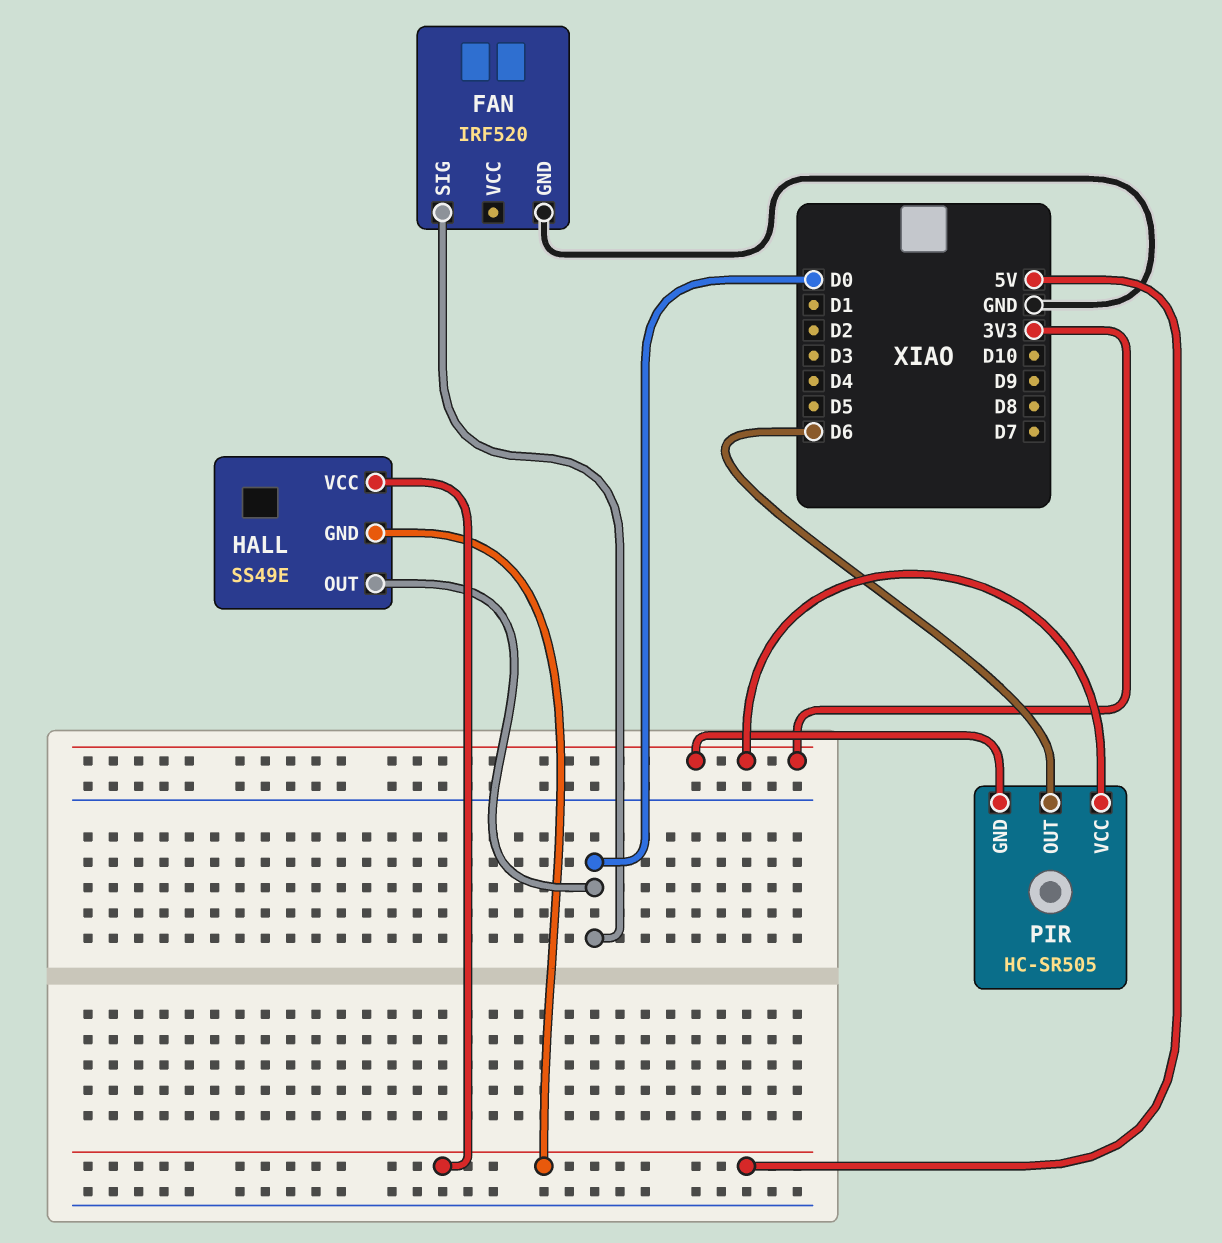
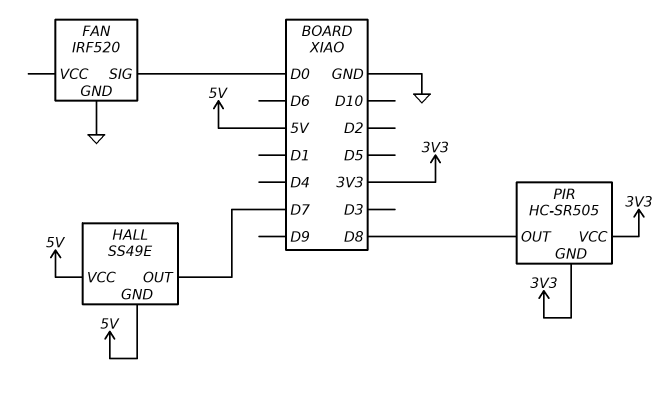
HALL pin OUT: D0 -> D7
PIR pin OUT: D6 -> D8

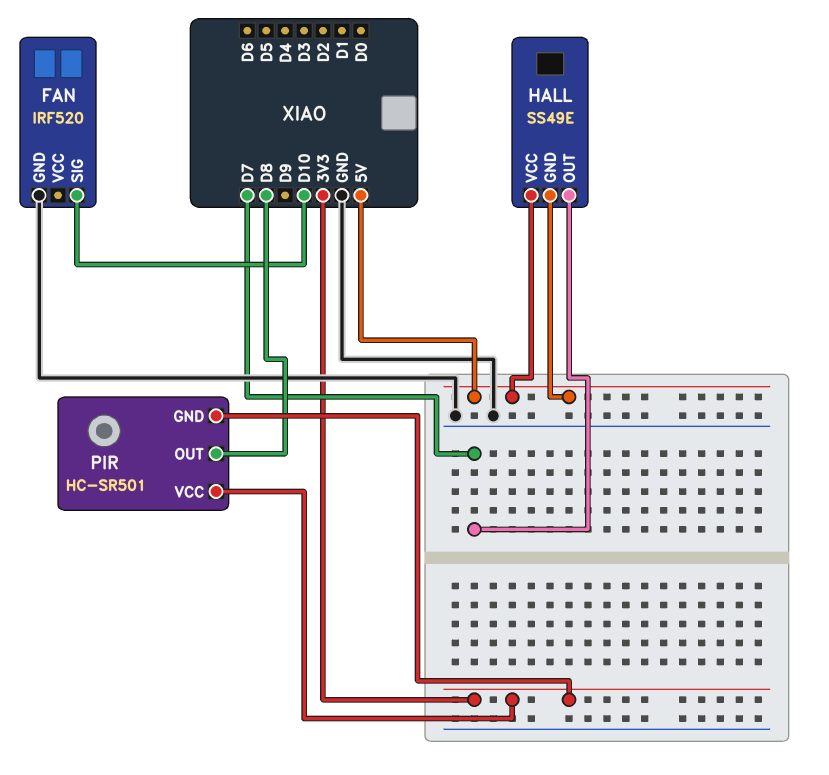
FAN pin SIG: D0 -> D10
PIR: HC-SR505 -> HC-SR501

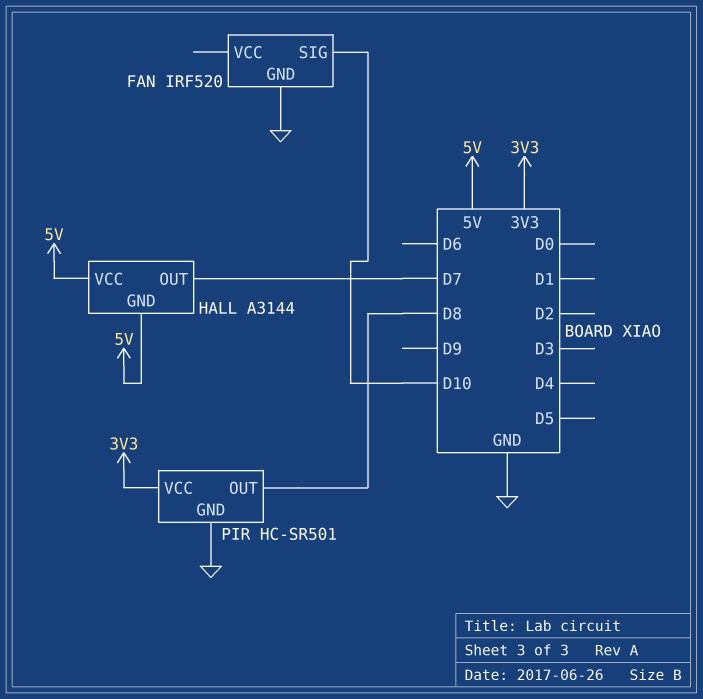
HALL: SS49E -> A3144
PIR pin GND: 3V3 -> GND

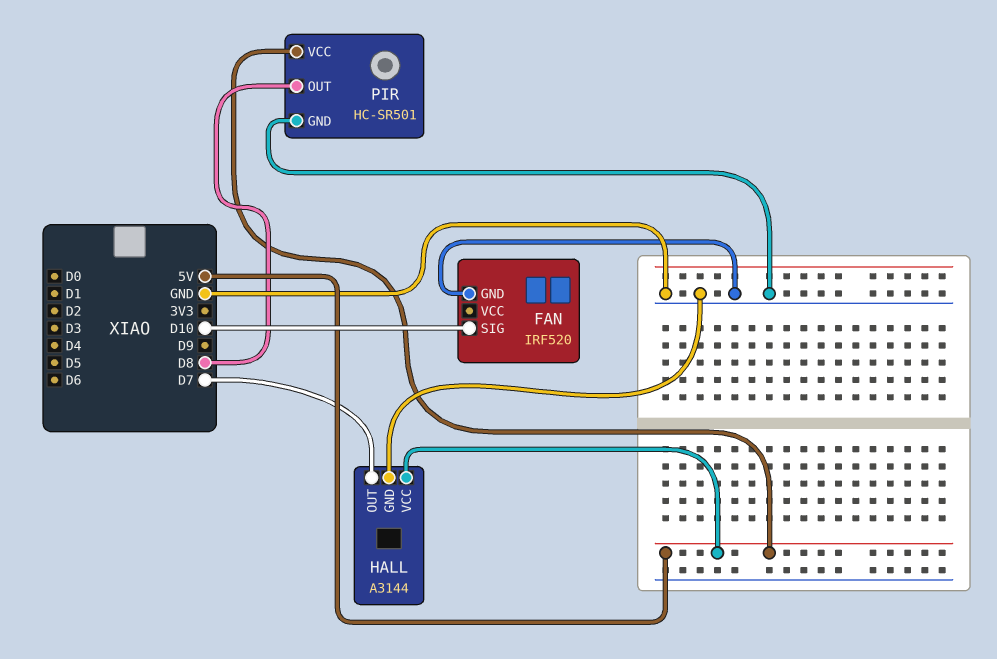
HALL pin GND: 5V -> GND
PIR pin VCC: 3V3 -> 5V

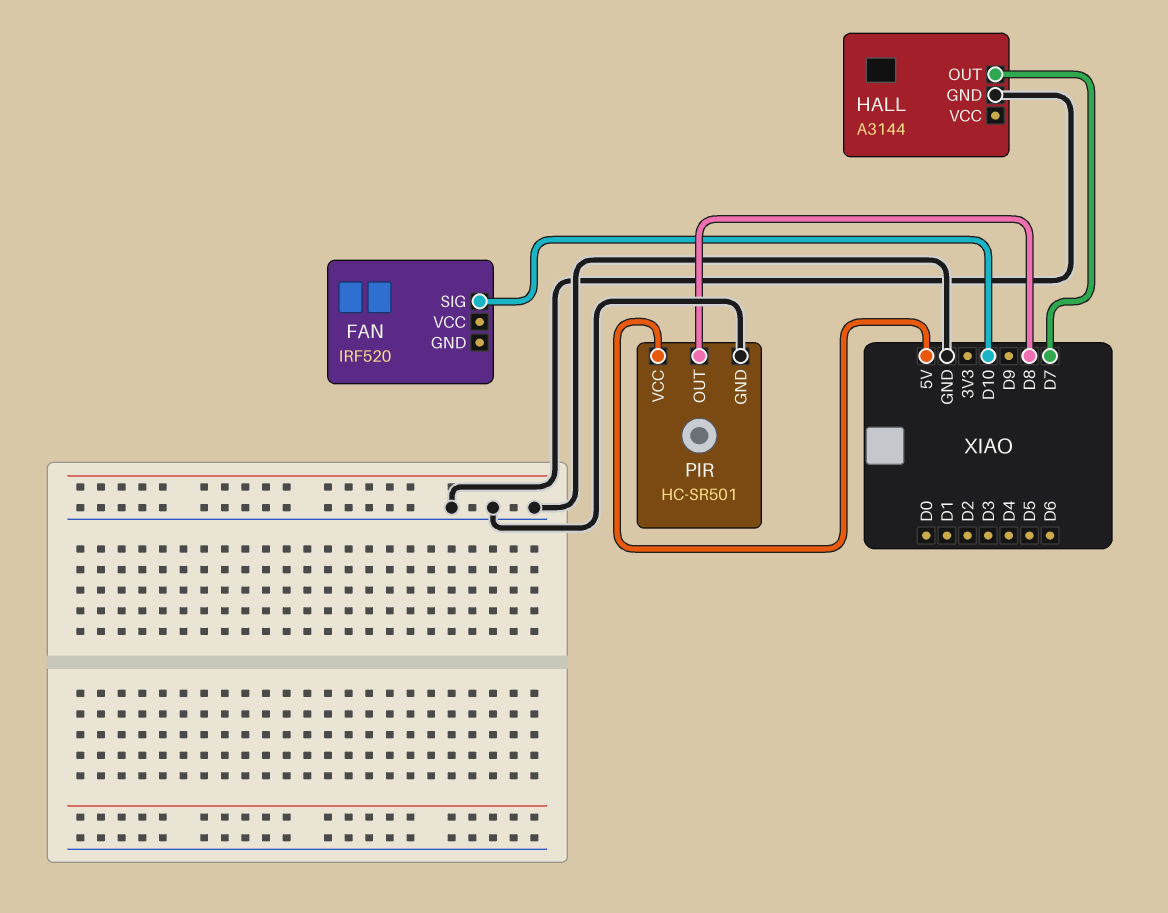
FAN pin GND: GND -> none
HALL pin VCC: 5V -> none

